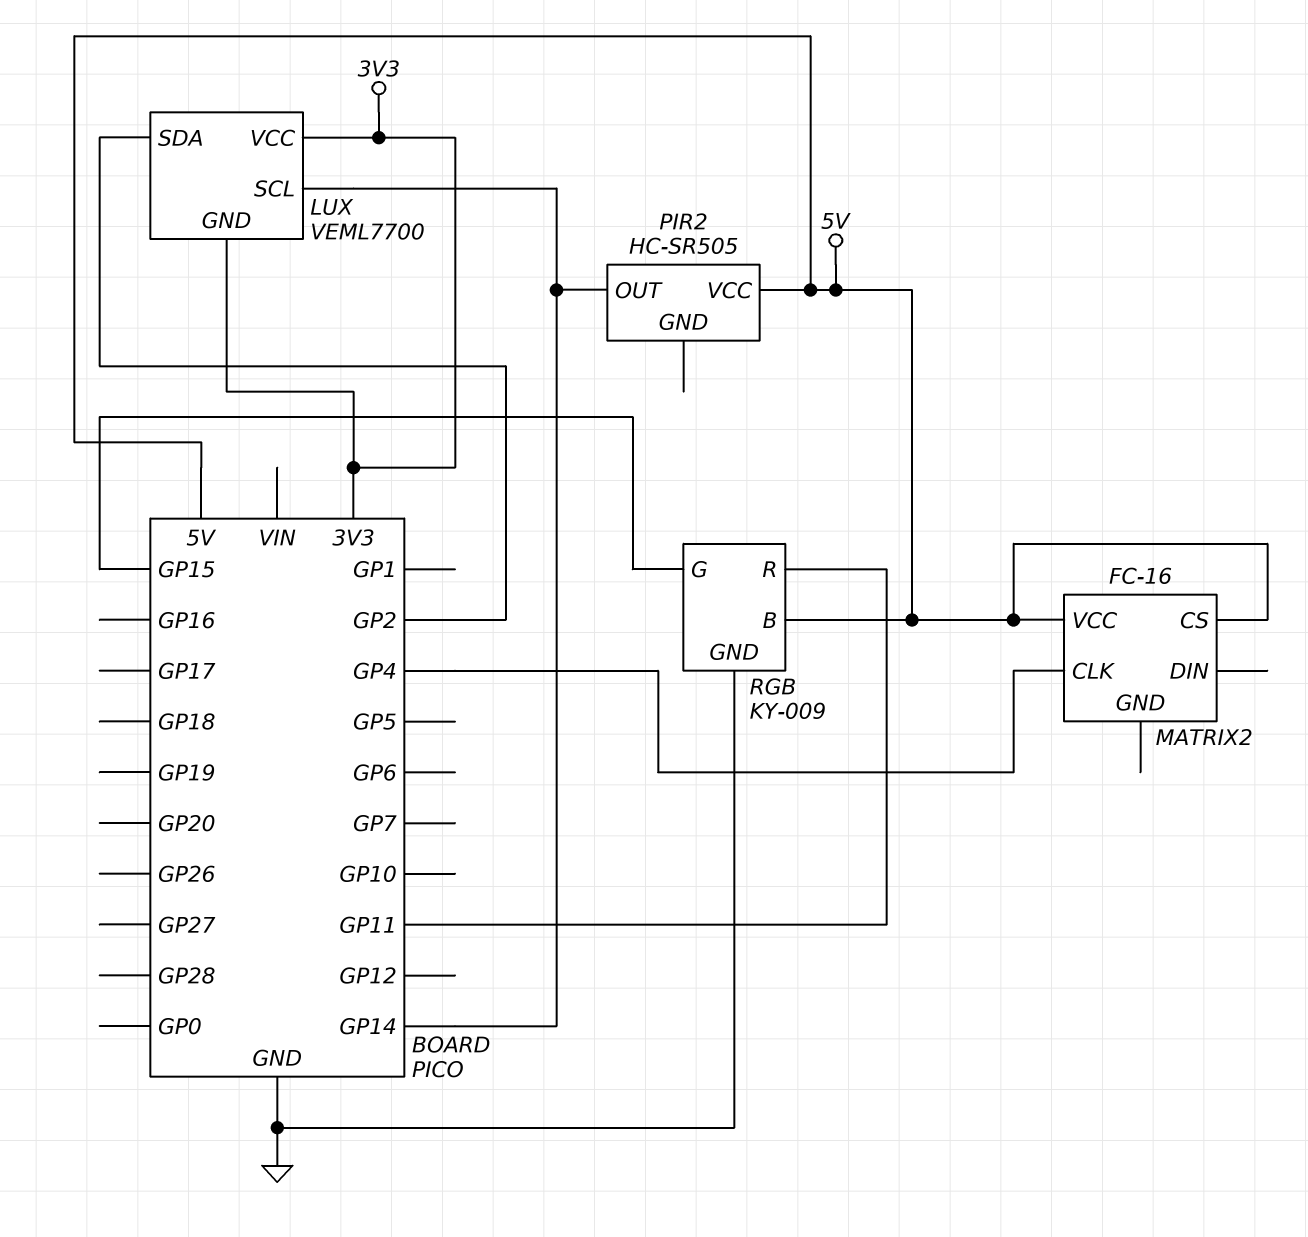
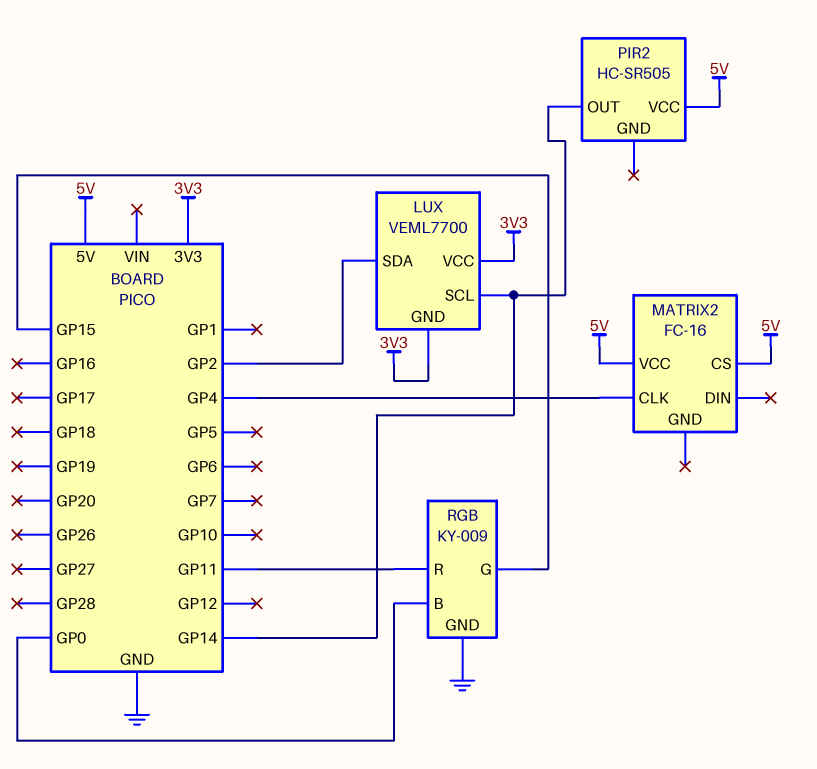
RGB pin B: 5V -> GP0

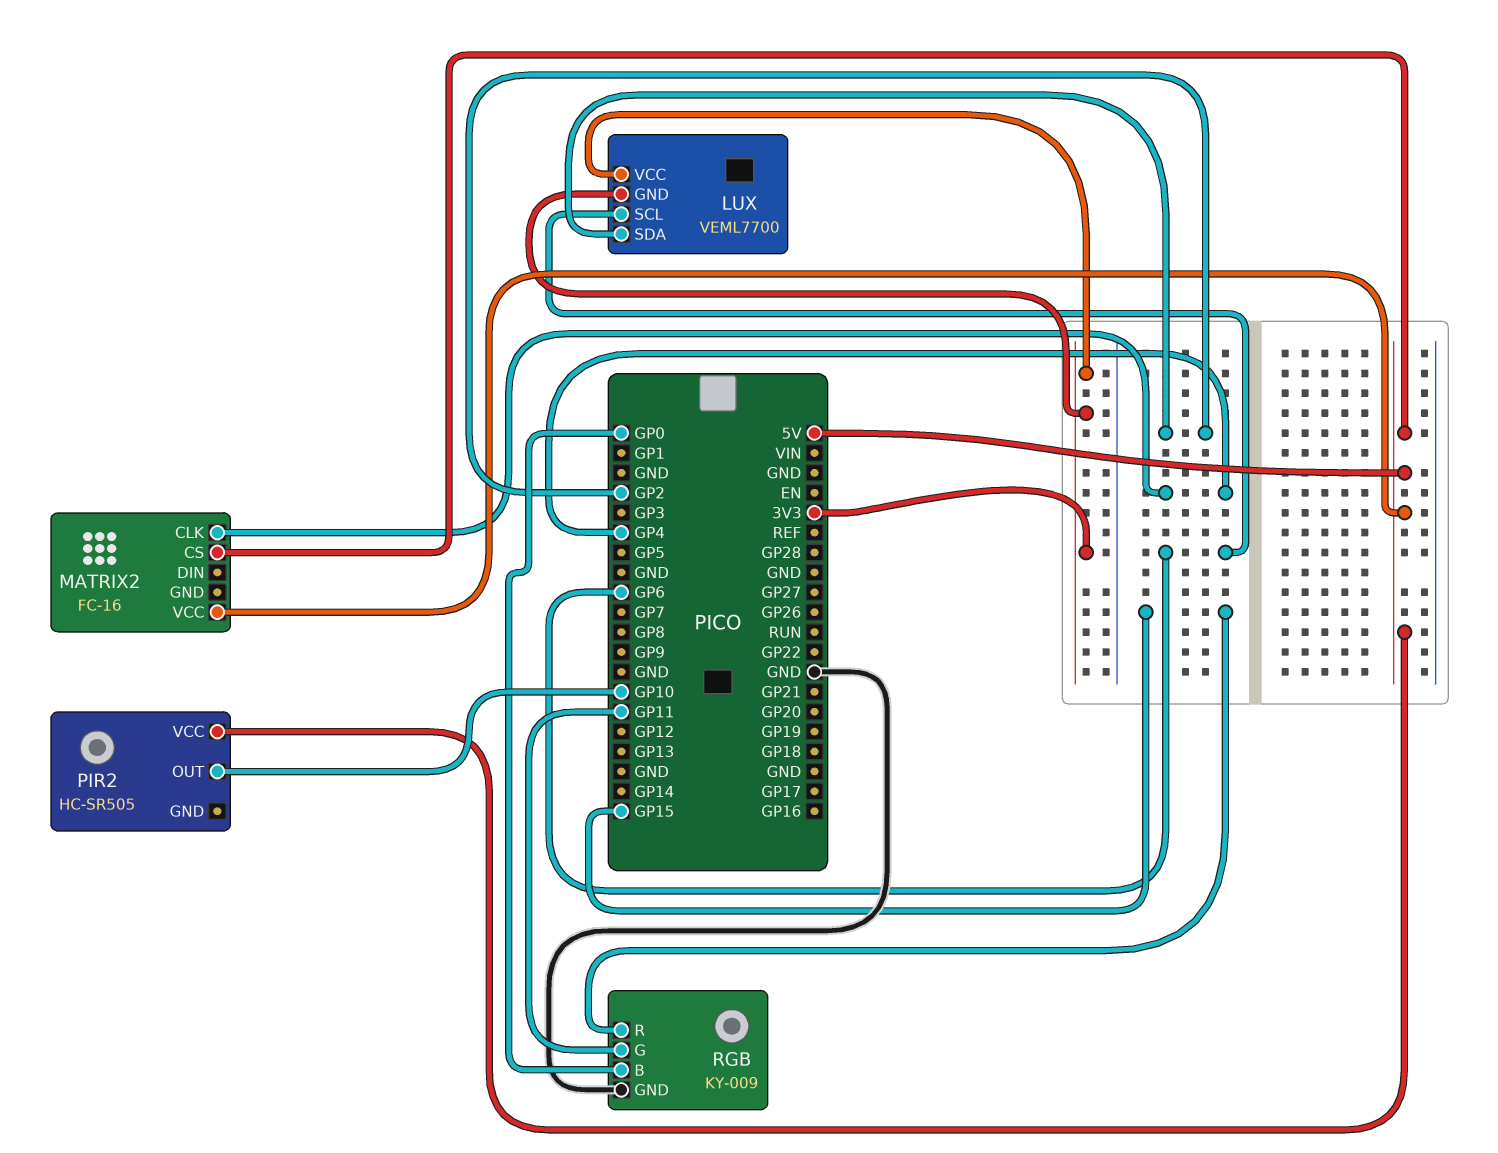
LUX pin SCL: GP14 -> GP6
PIR2 pin OUT: GP14 -> GP10
RGB pin G: GP15 -> GP11
RGB pin R: GP11 -> GP15

